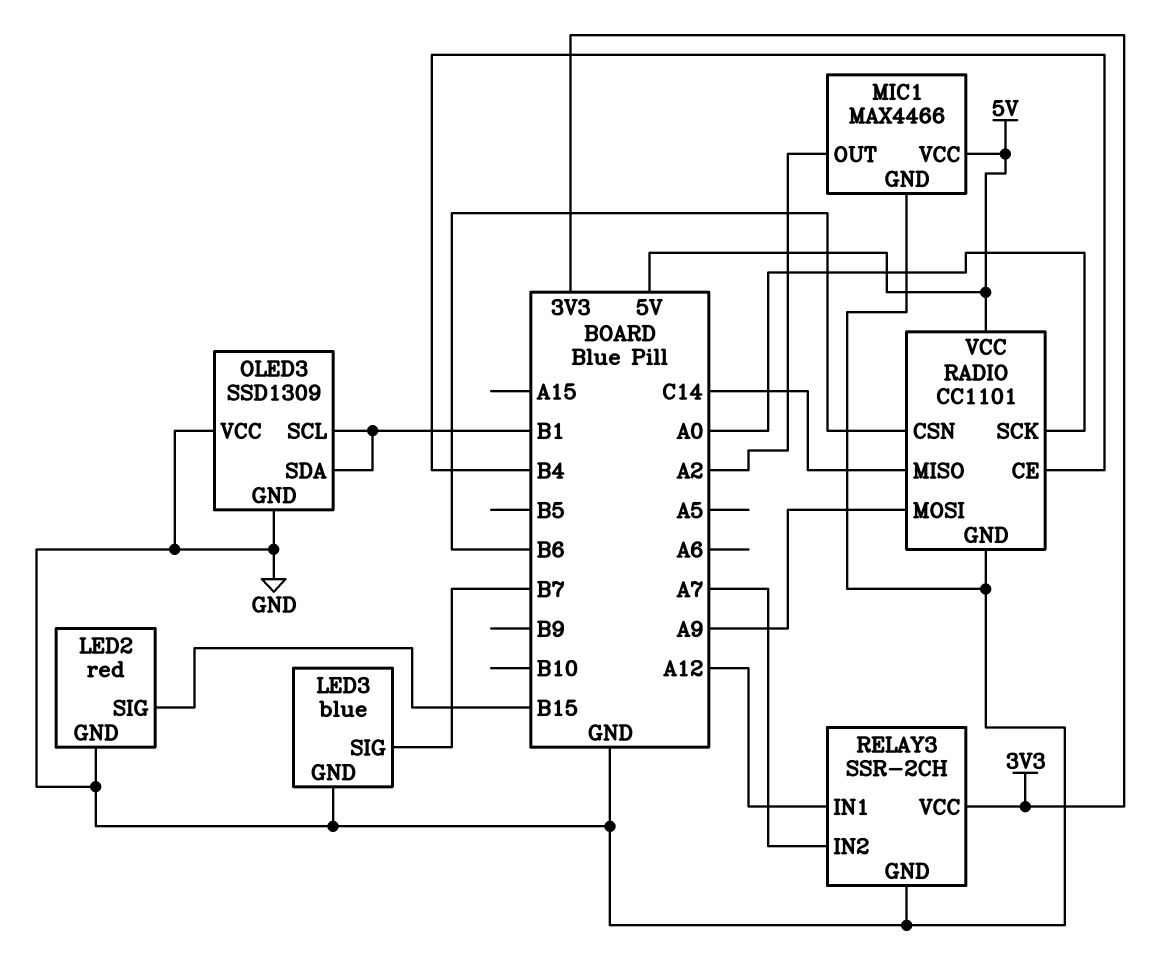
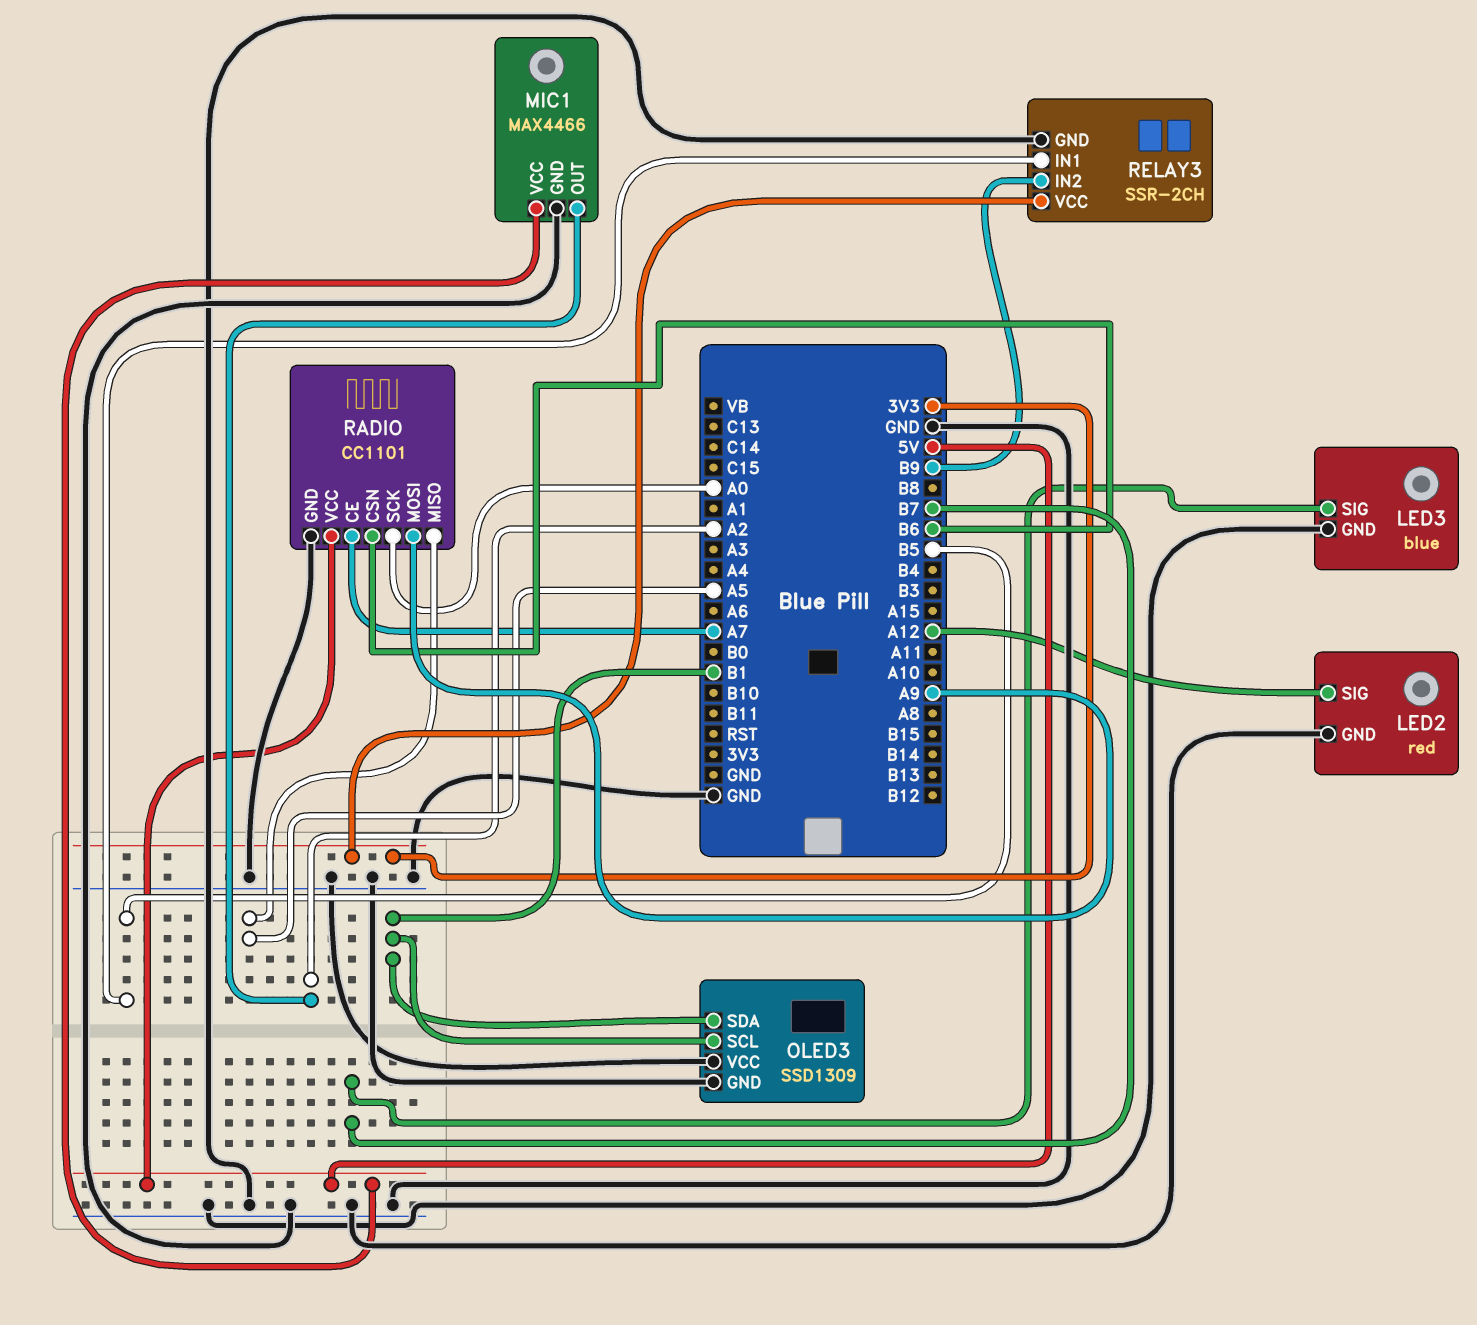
LED2 pin SIG: B15 -> A12
RADIO pin CE: B4 -> A7
RADIO pin MISO: C14 -> A5
RELAY3 pin IN1: A12 -> B5
RELAY3 pin IN2: A7 -> B9

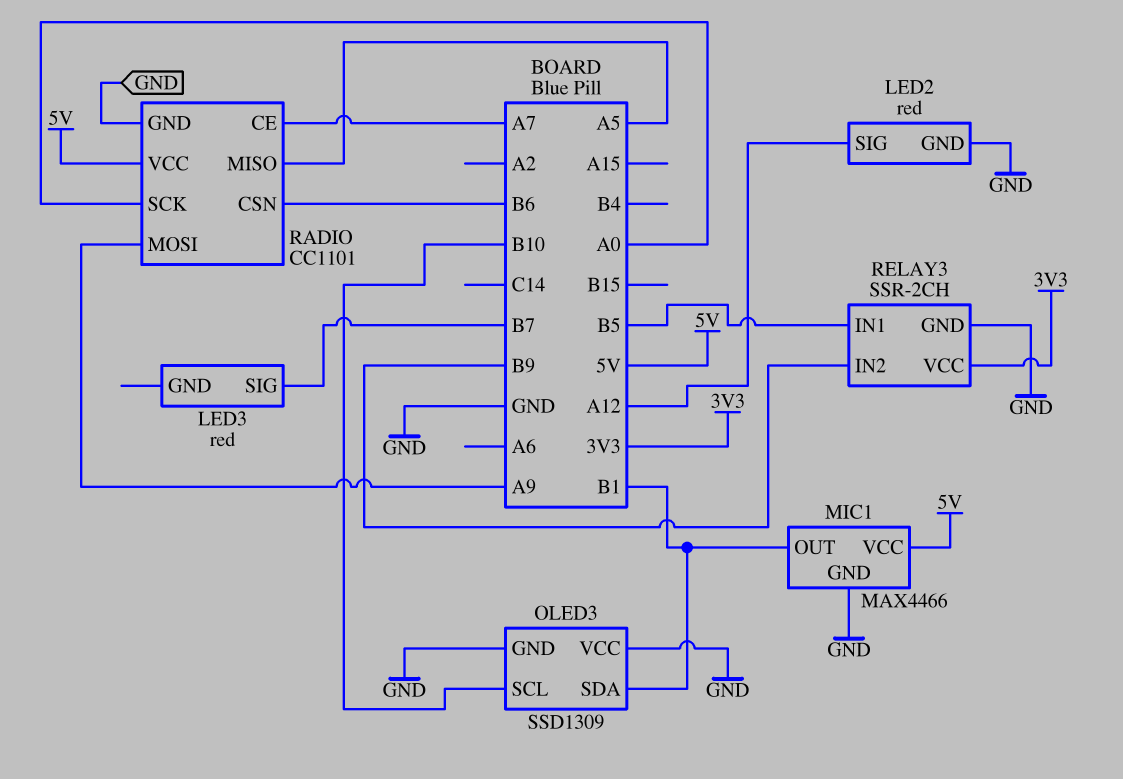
LED3: blue -> red
LED3 pin GND: GND -> none
MIC1 pin OUT: A2 -> B1
OLED3 pin SCL: B1 -> B10

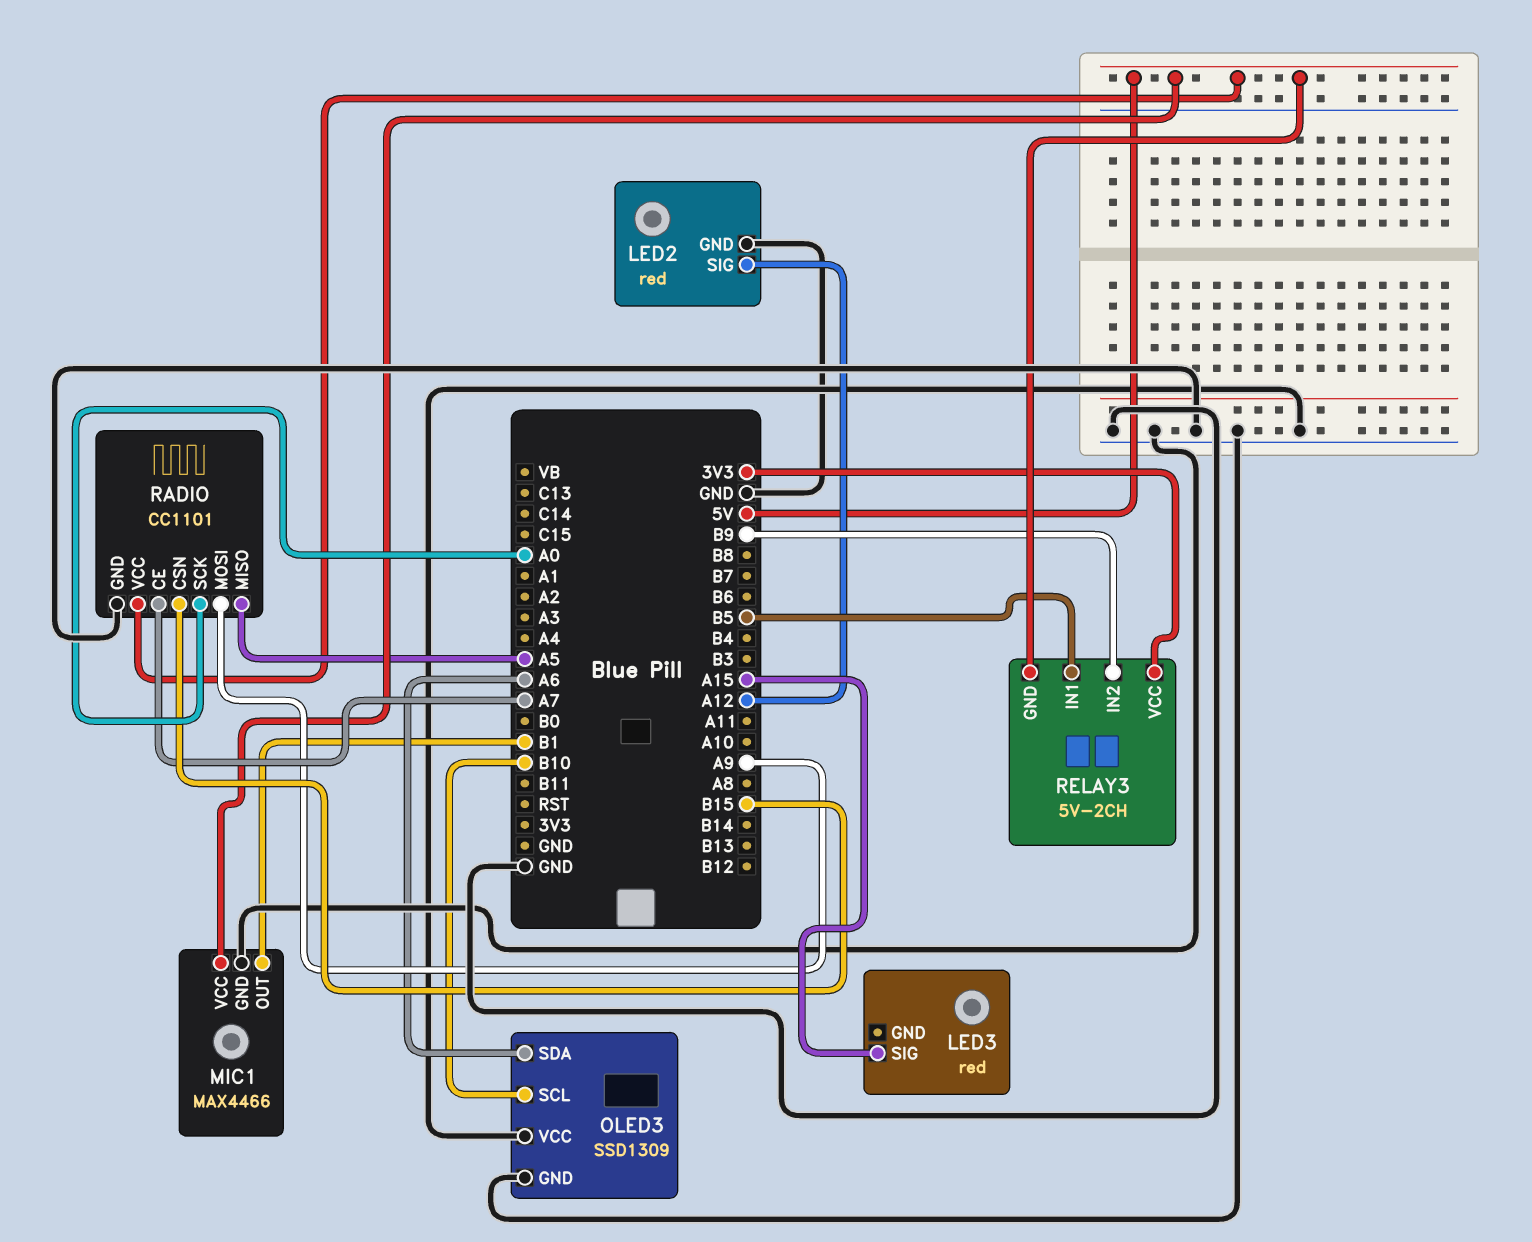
LED3 pin SIG: B7 -> A15
OLED3 pin SDA: B1 -> A6
RADIO pin CSN: B6 -> B15
RELAY3: SSR-2CH -> 5V-2CH
RELAY3 pin GND: GND -> 5V

